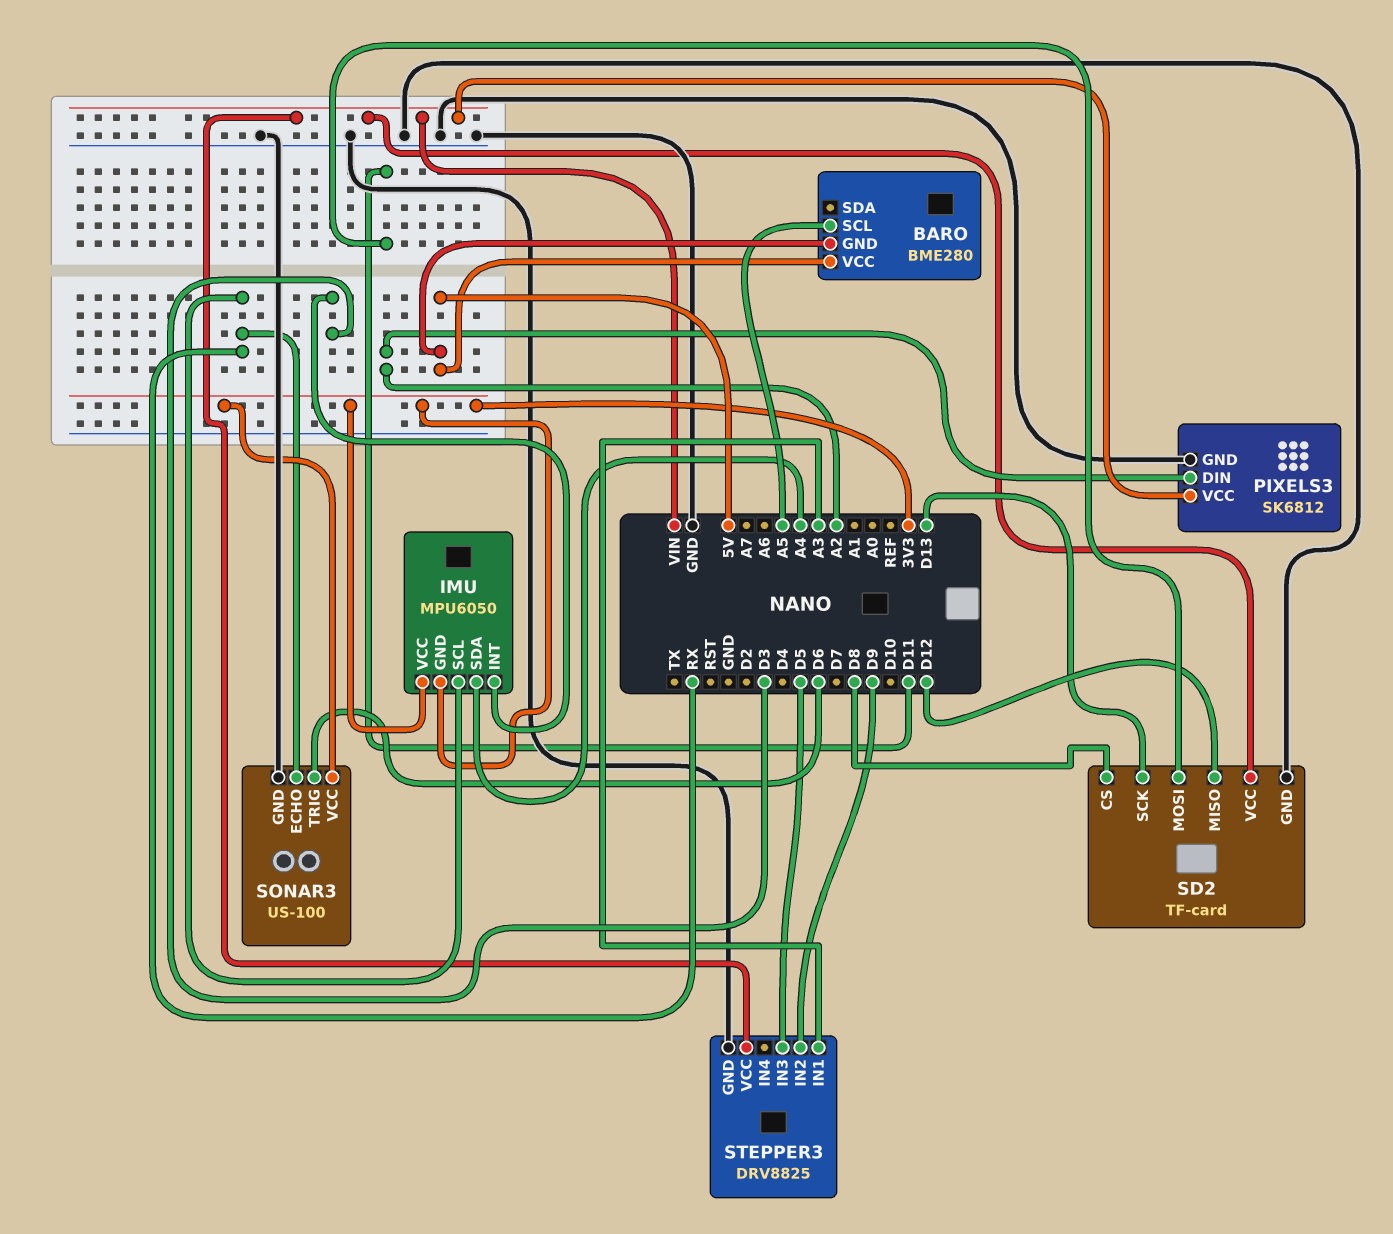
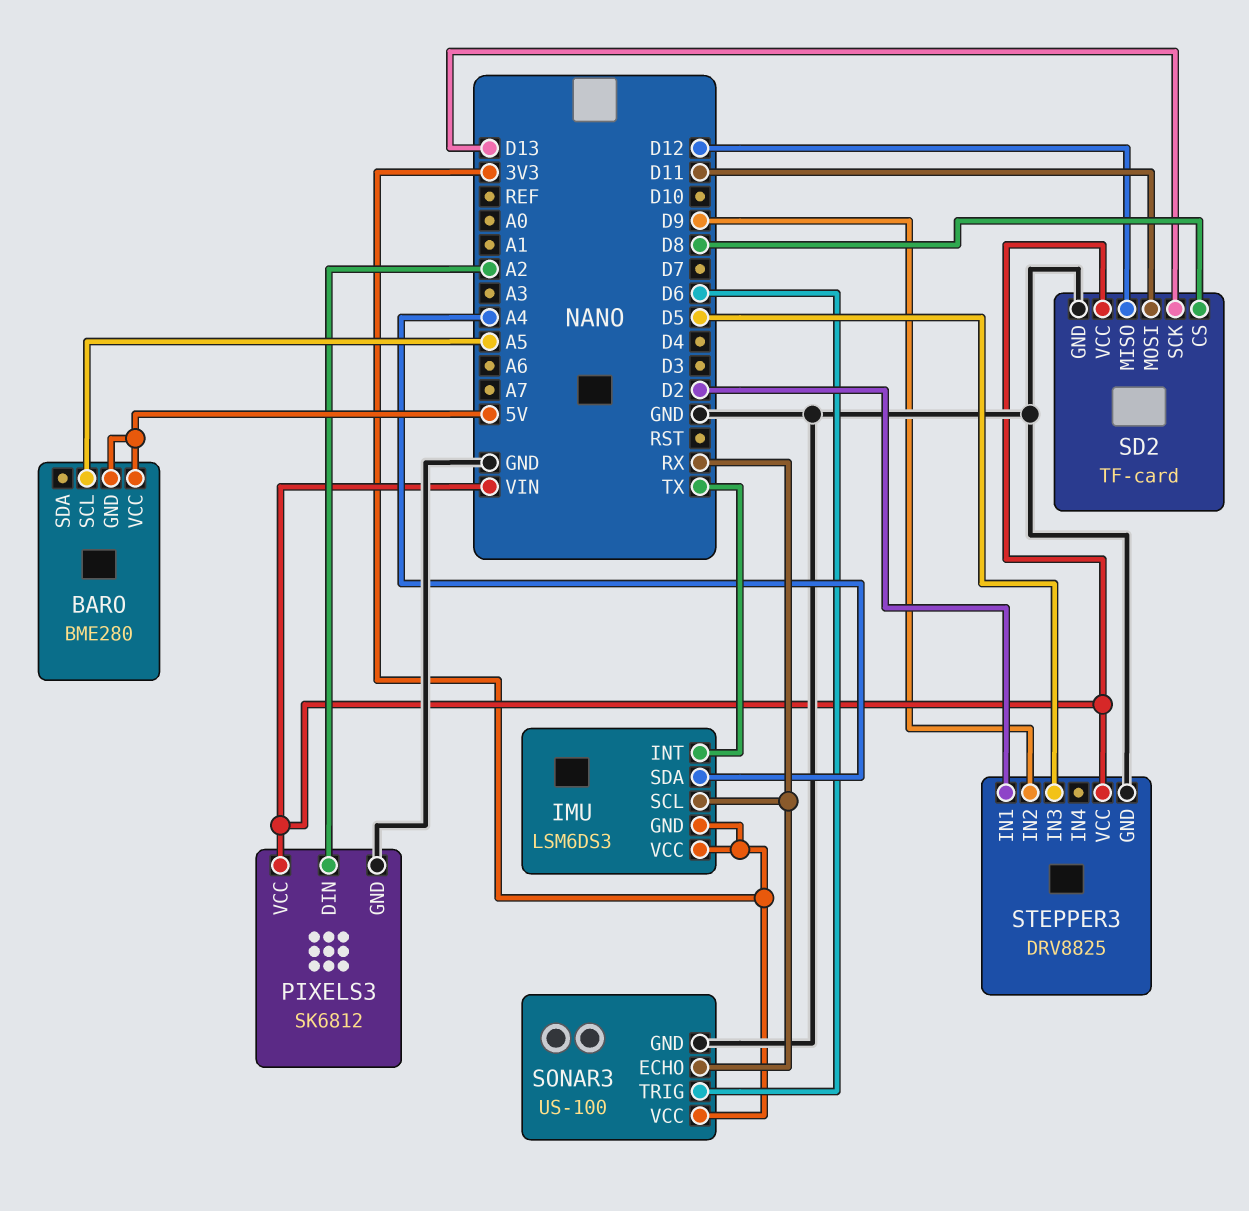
IMU: MPU6050 -> LSM6DS3
IMU pin INT: D3 -> TX
STEPPER3 pin IN1: A3 -> D2

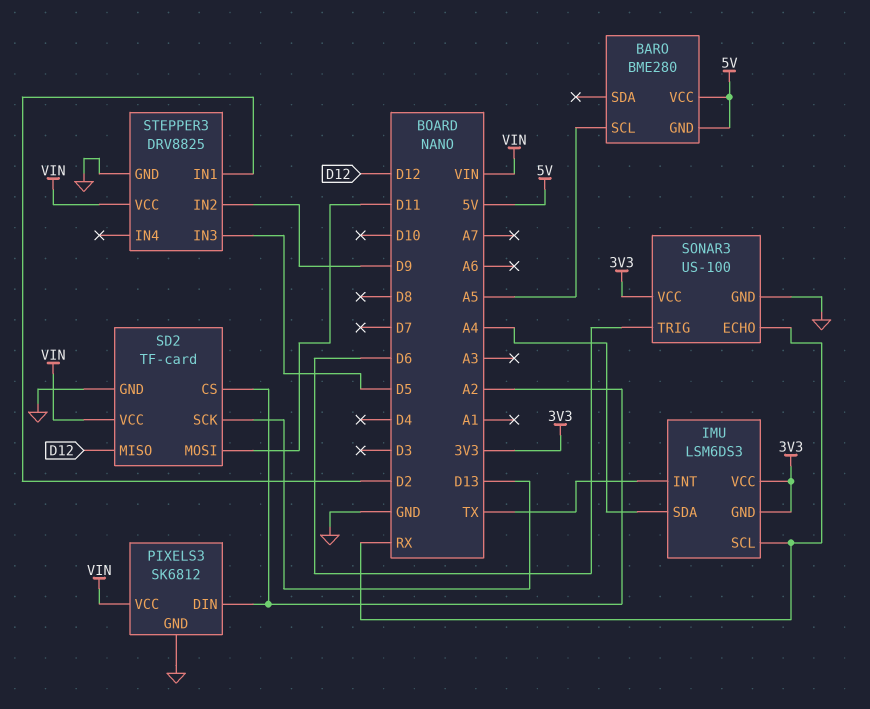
SD2 pin CS: D8 -> A2

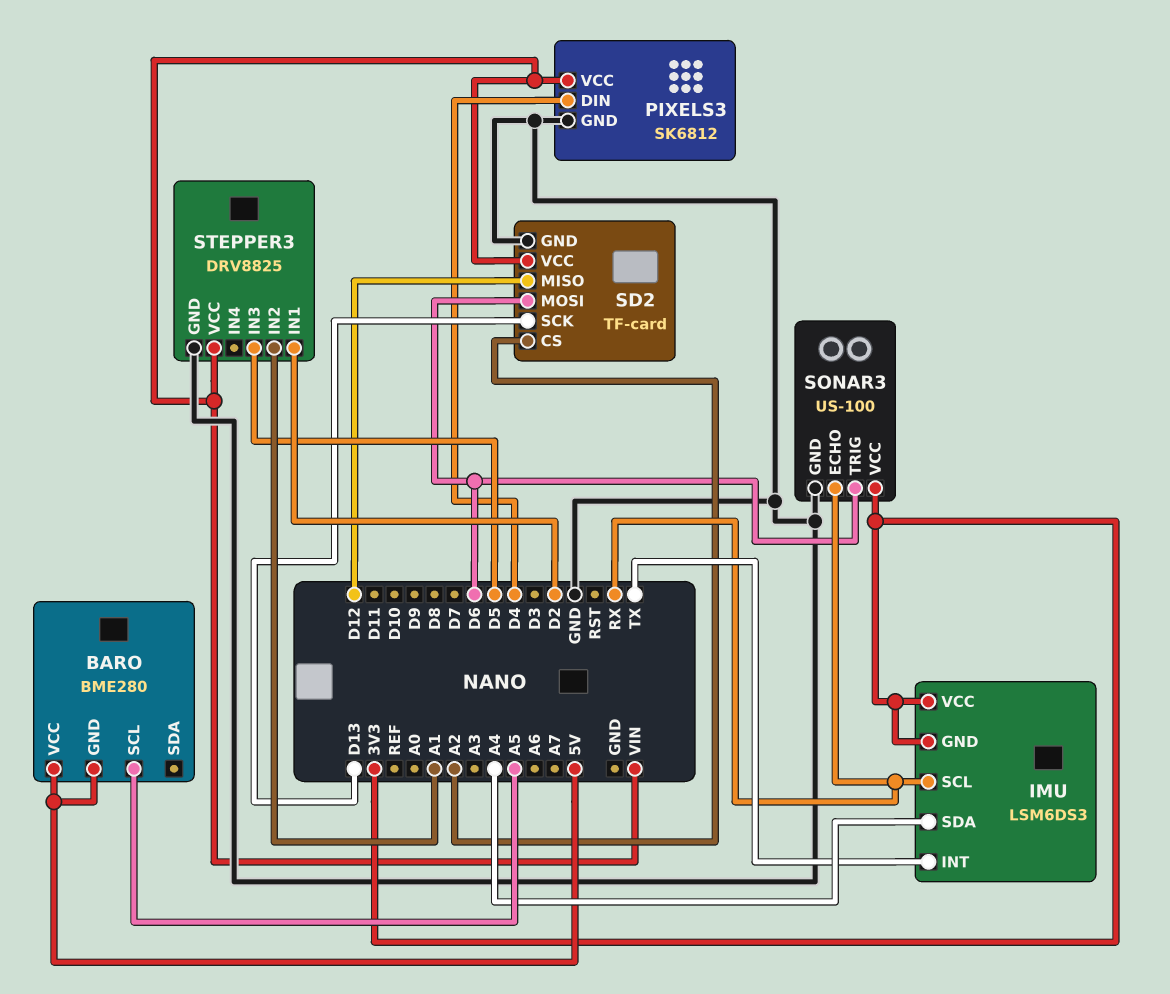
PIXELS3 pin DIN: A2 -> D4
SD2 pin MOSI: D11 -> D6
STEPPER3 pin IN2: D9 -> A1

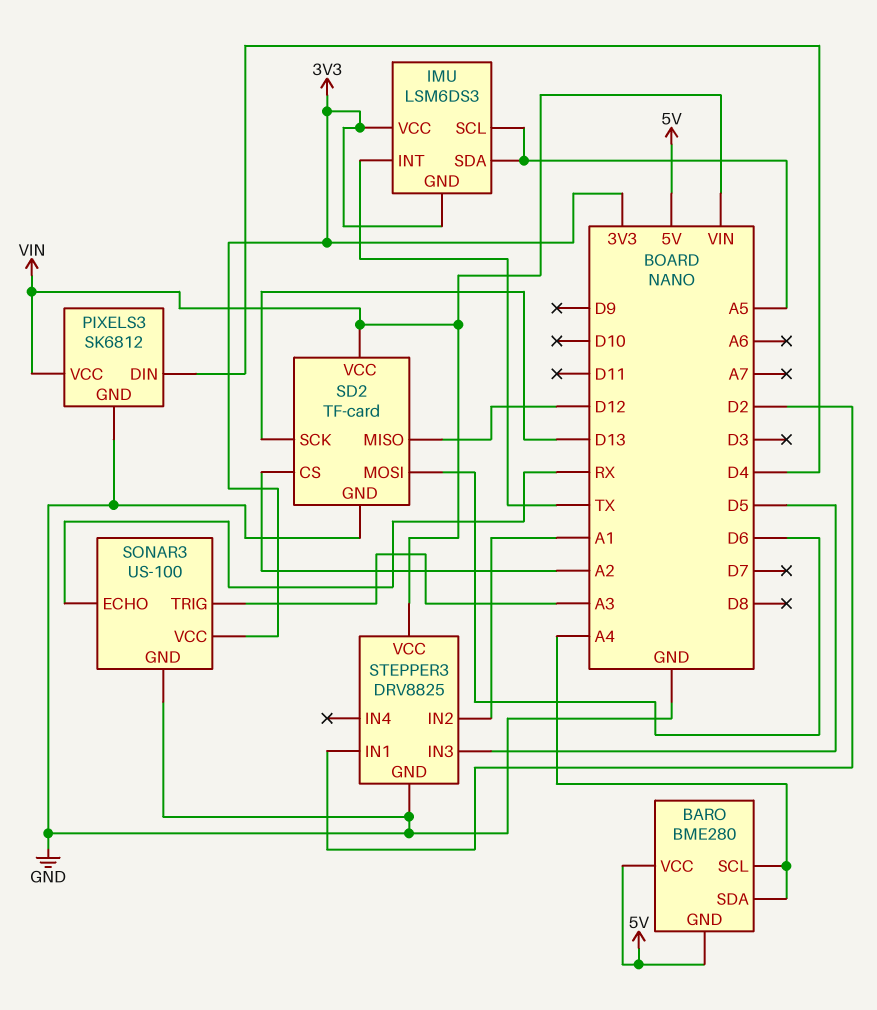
BARO pin SCL: A5 -> A4
BARO pin SDA: none -> A4
IMU pin SCL: RX -> A5
IMU pin SDA: A4 -> A5
SONAR3 pin TRIG: D6 -> A3

